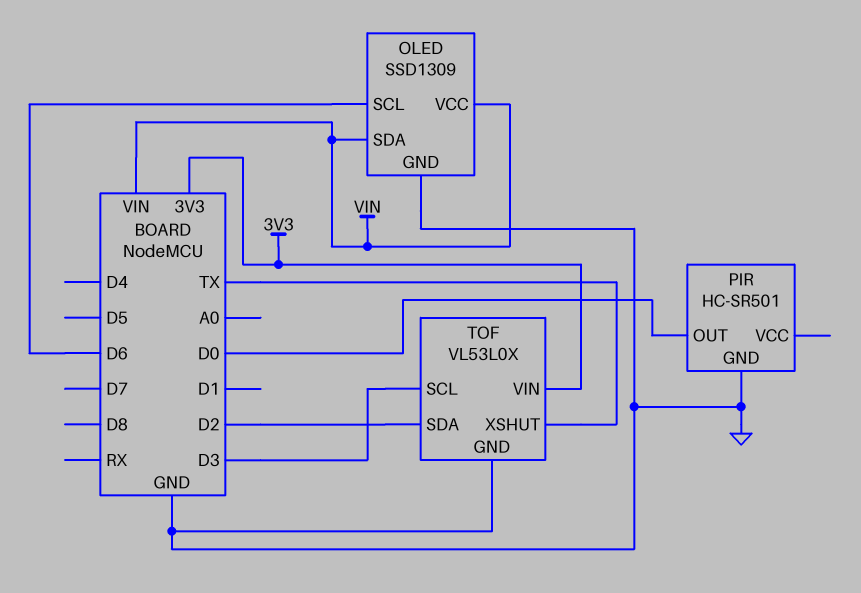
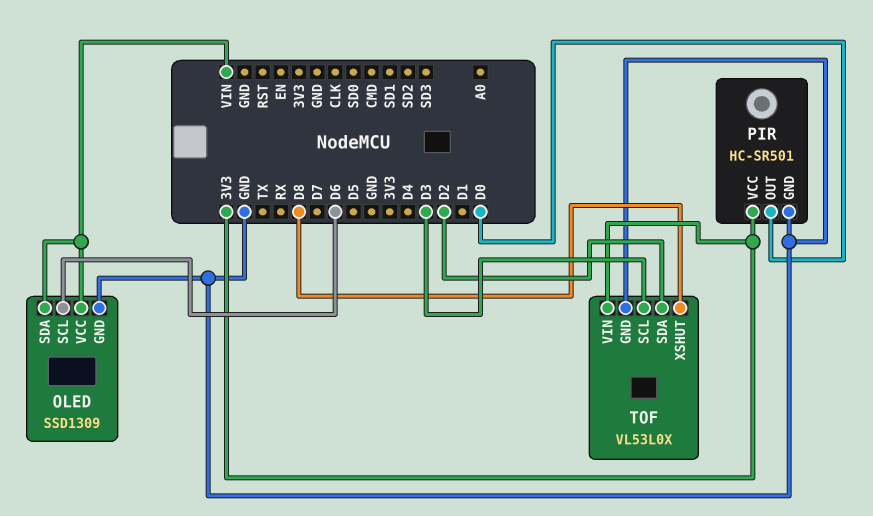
PIR pin VCC: none -> 3V3
TOF pin XSHUT: TX -> D8

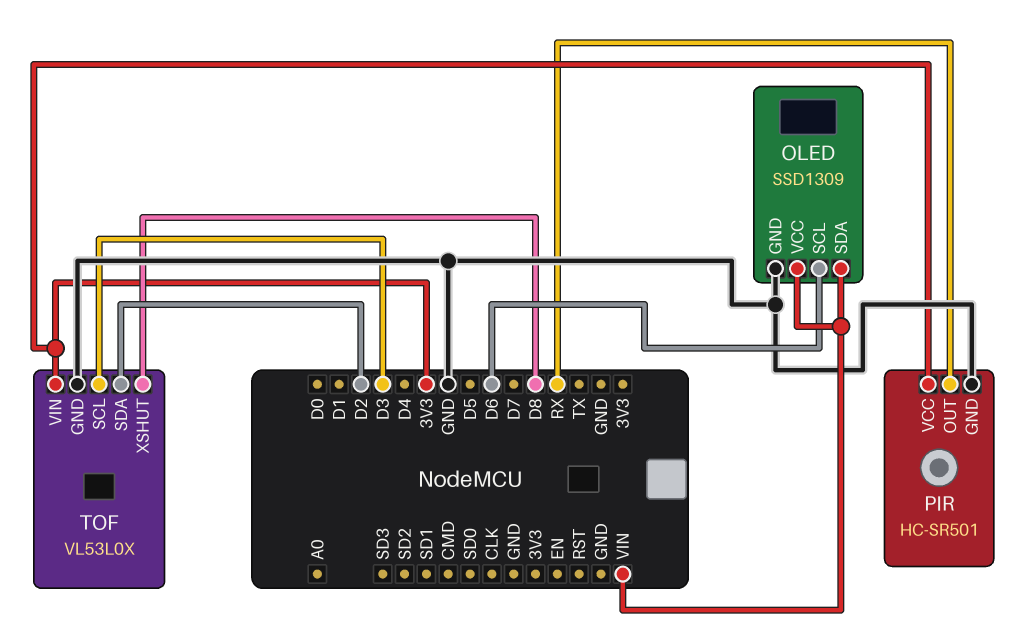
PIR pin OUT: D0 -> RX

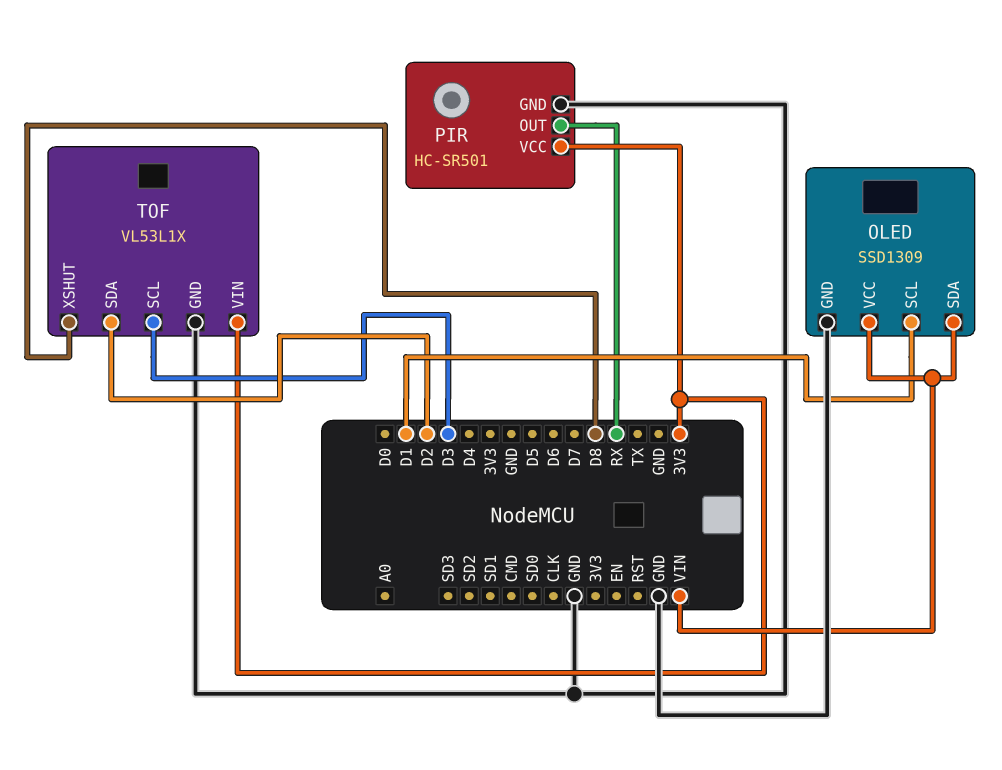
OLED pin SCL: D6 -> D1
TOF: VL53L0X -> VL53L1X

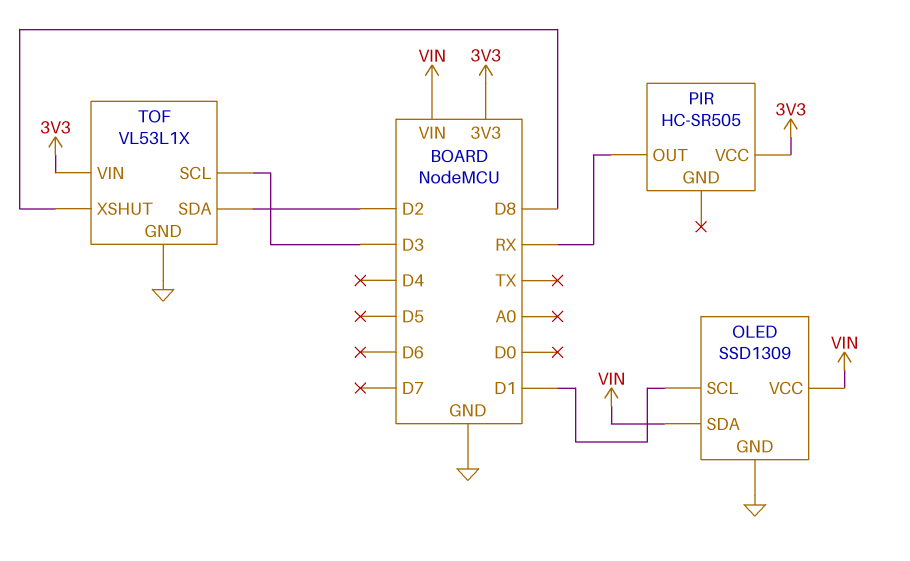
PIR: HC-SR501 -> HC-SR505
PIR pin GND: GND -> none

